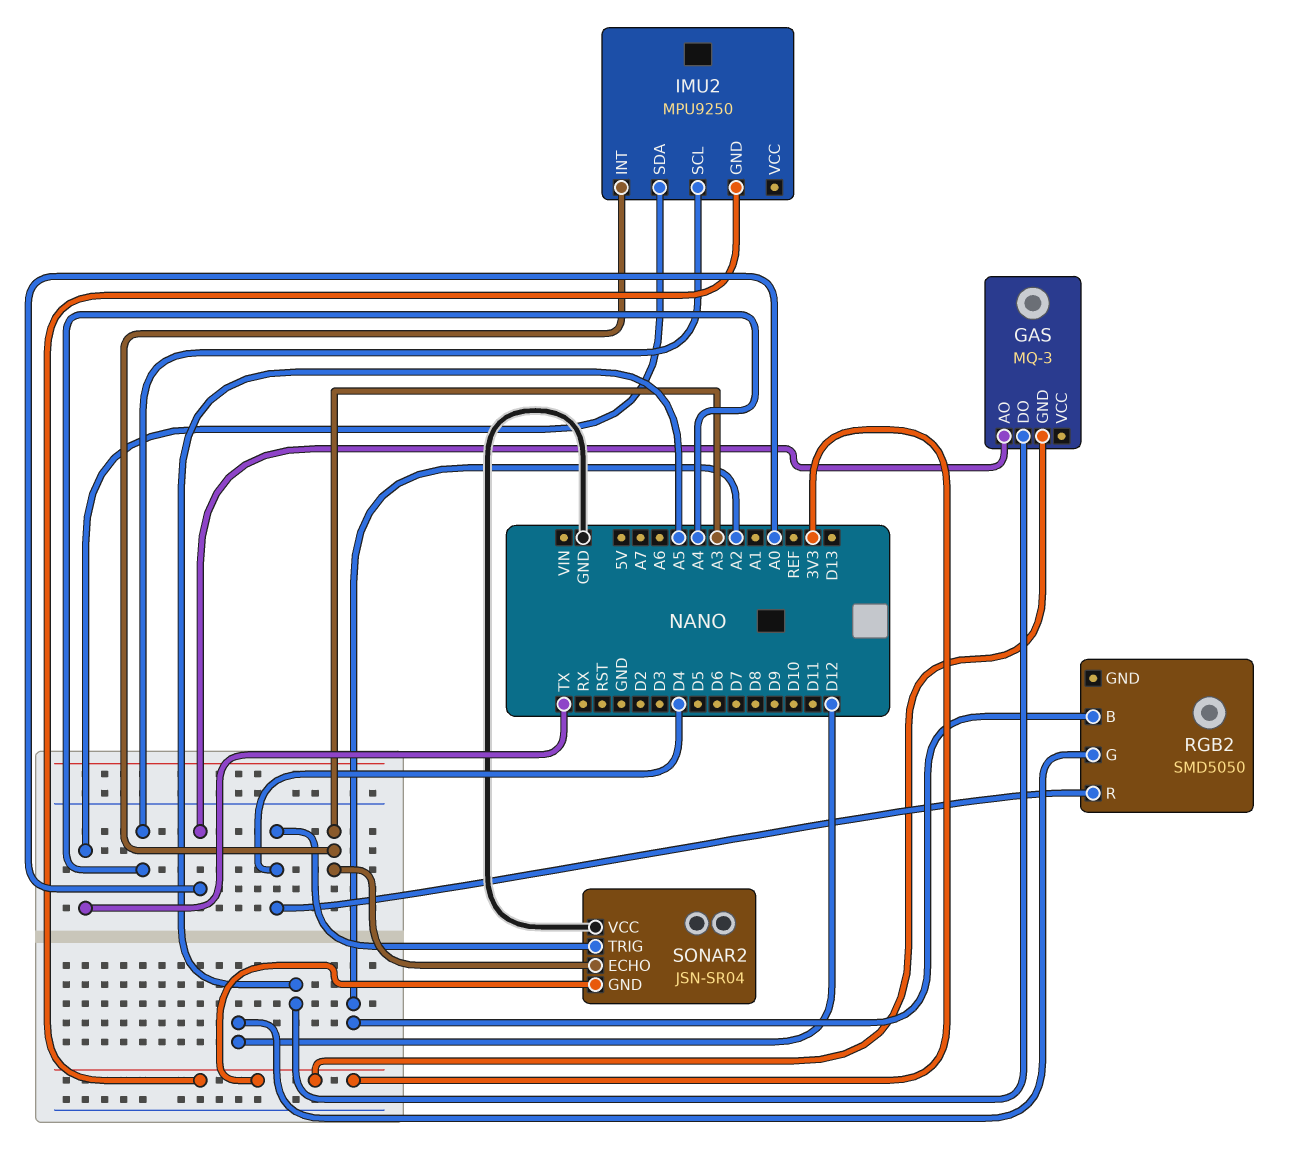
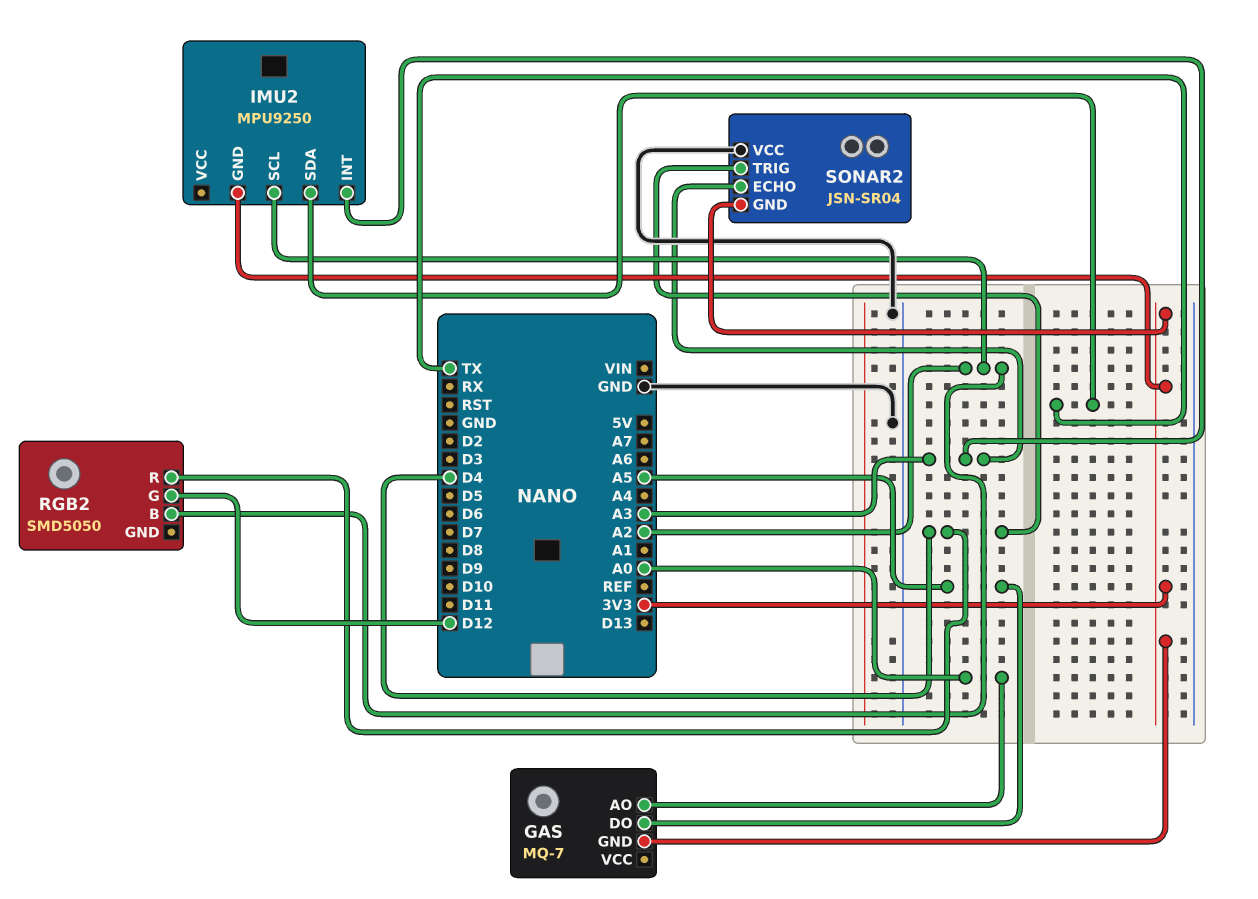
GAS: MQ-3 -> MQ-7
IMU2 pin SCL: A4 -> A2

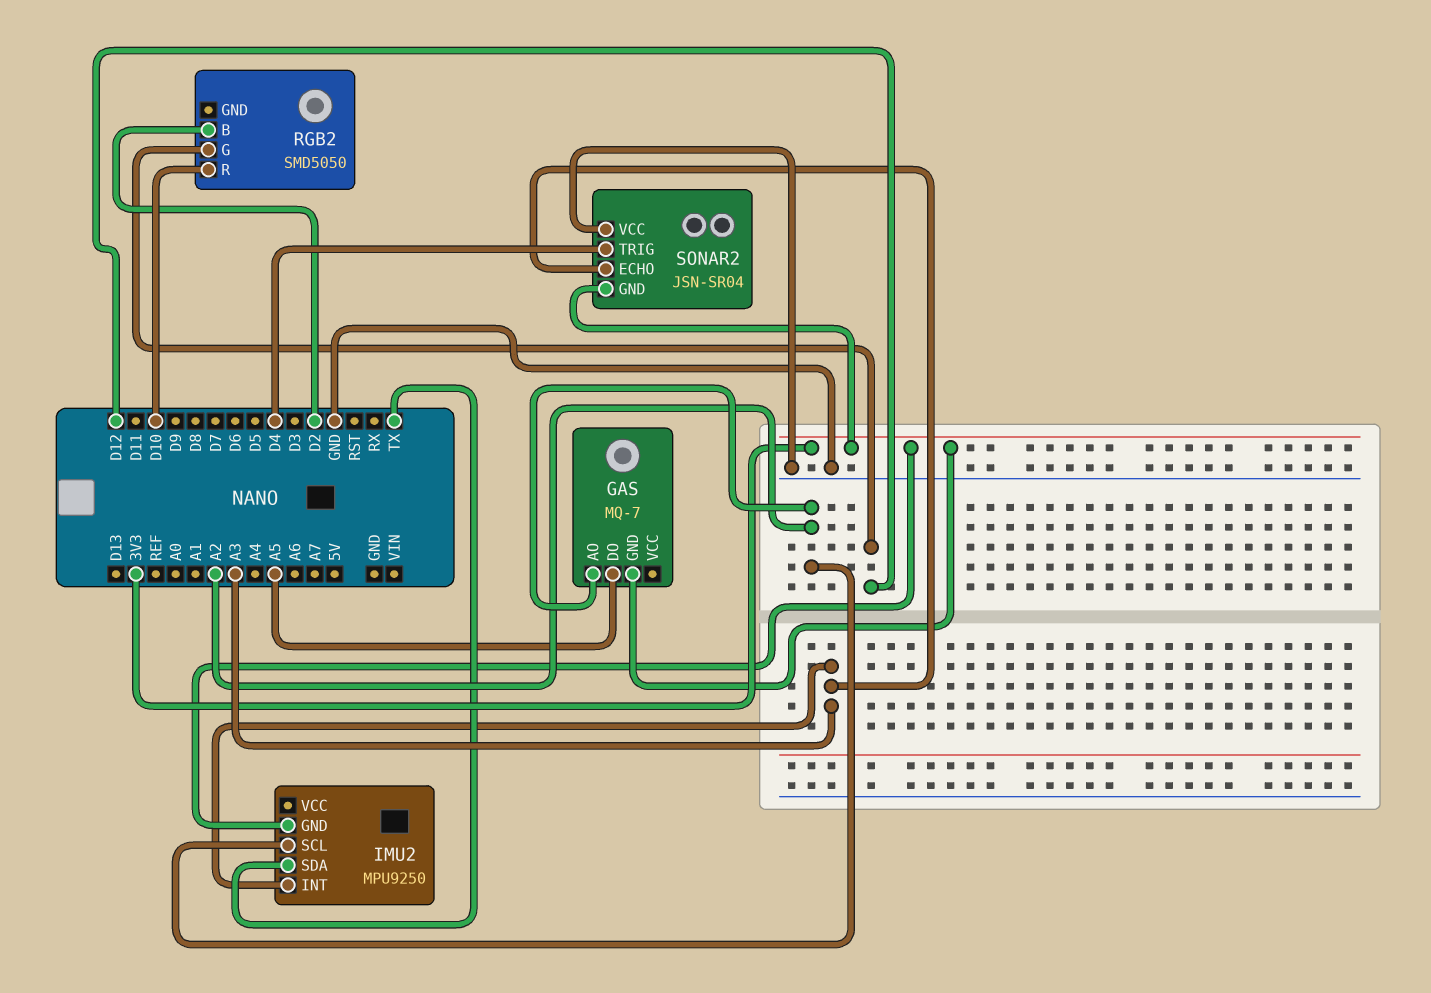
GAS pin AO: A0 -> A2
RGB2 pin B: A2 -> D2
RGB2 pin R: D4 -> D10

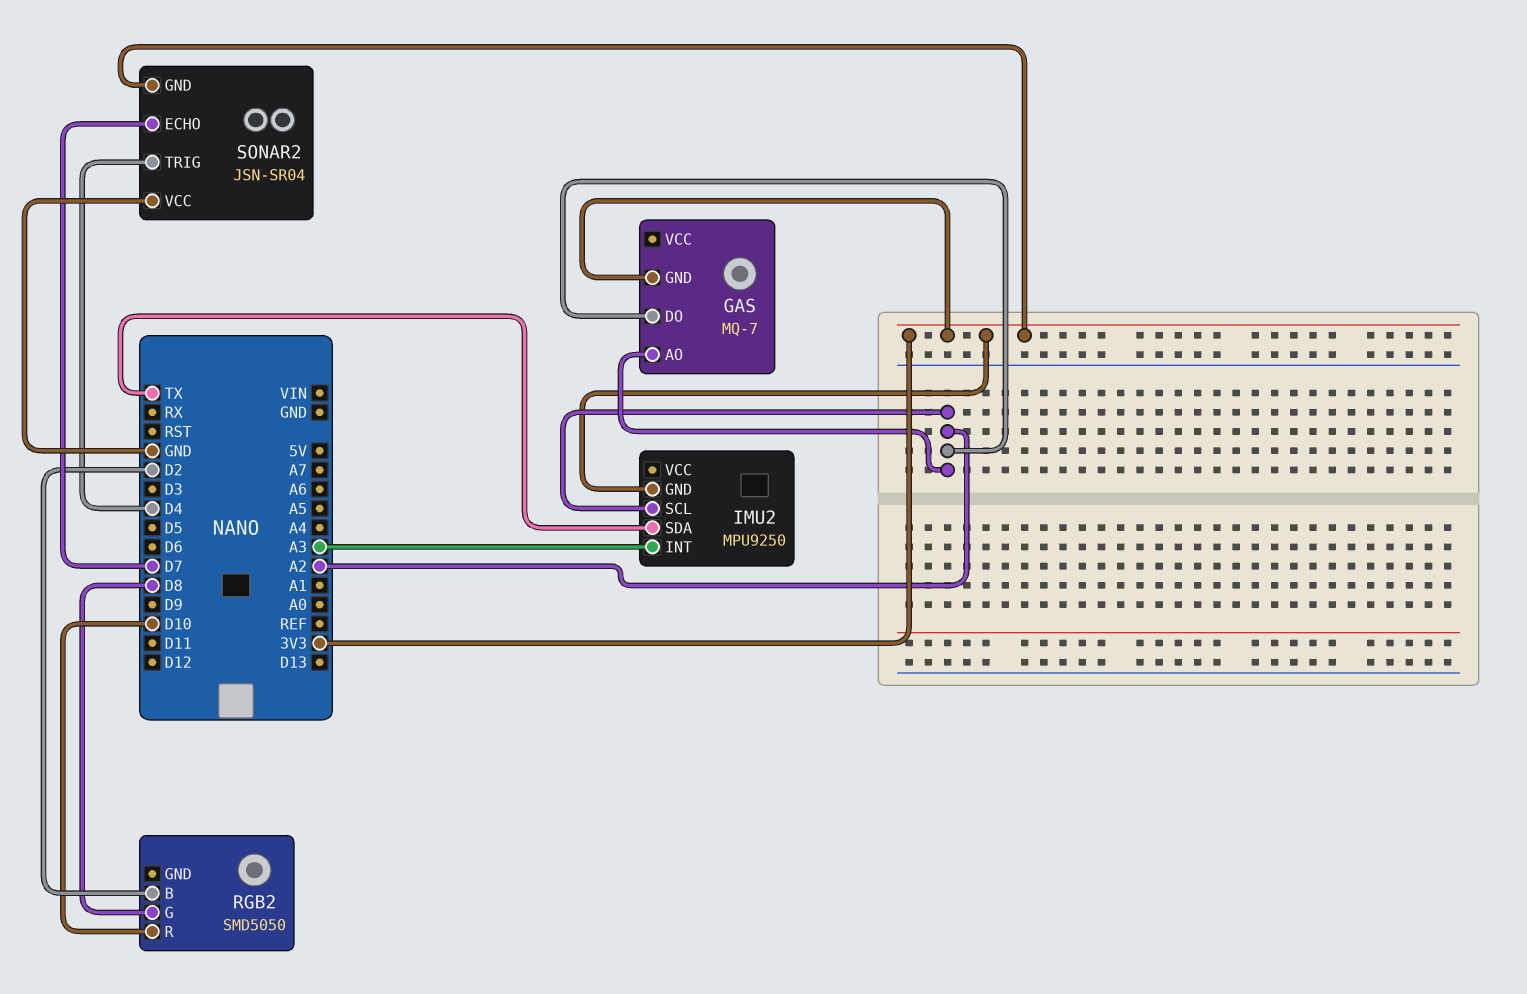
GAS pin DO: A5 -> A2
RGB2 pin G: D12 -> D8
SONAR2 pin ECHO: A3 -> D7

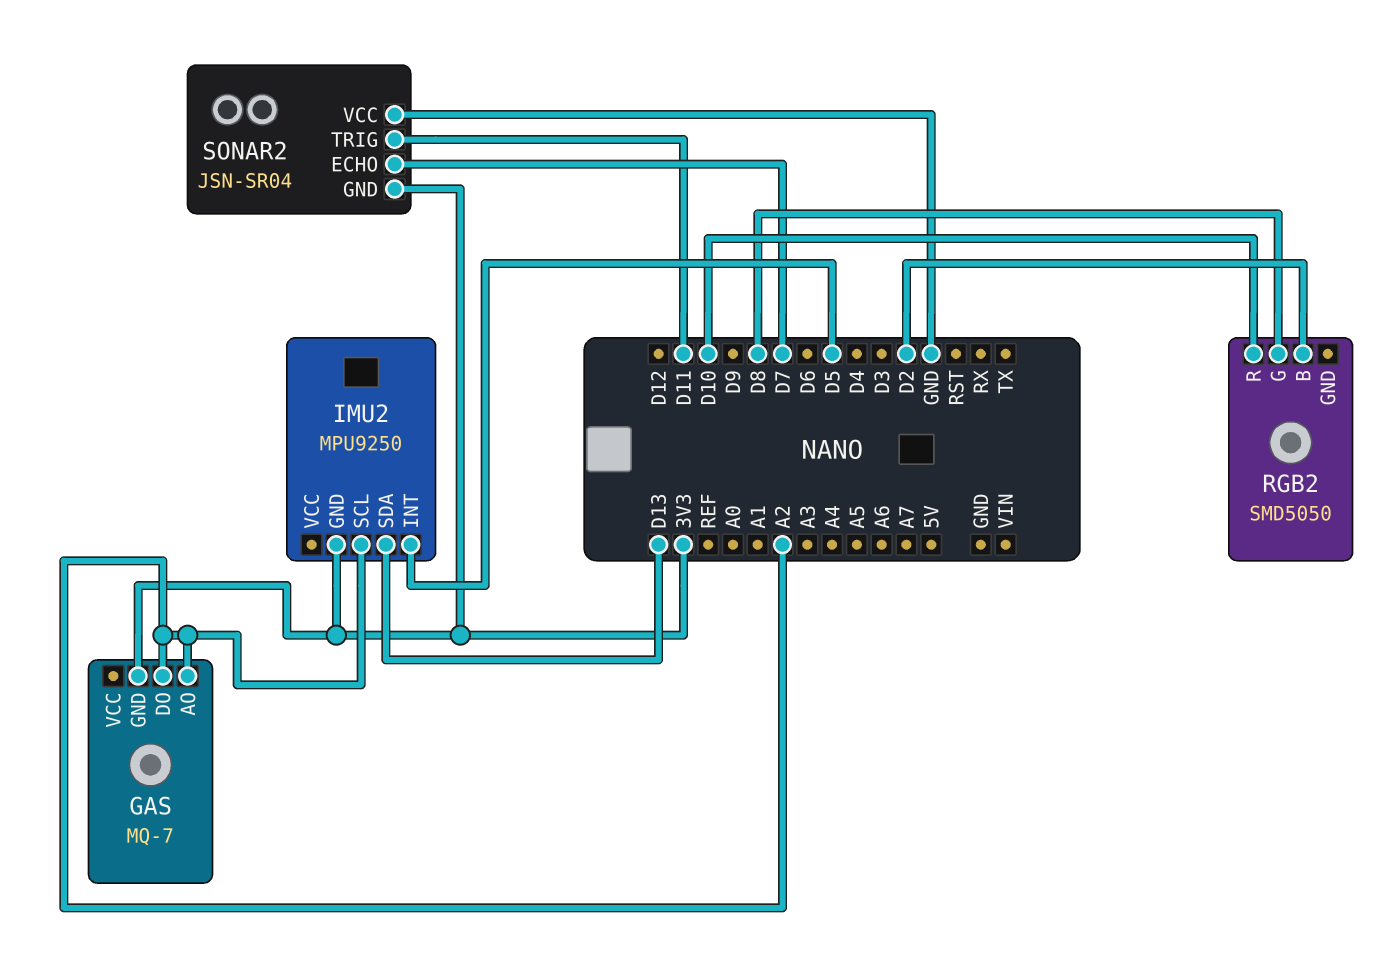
IMU2 pin INT: A3 -> D5
IMU2 pin SDA: TX -> D13
SONAR2 pin TRIG: D4 -> D11

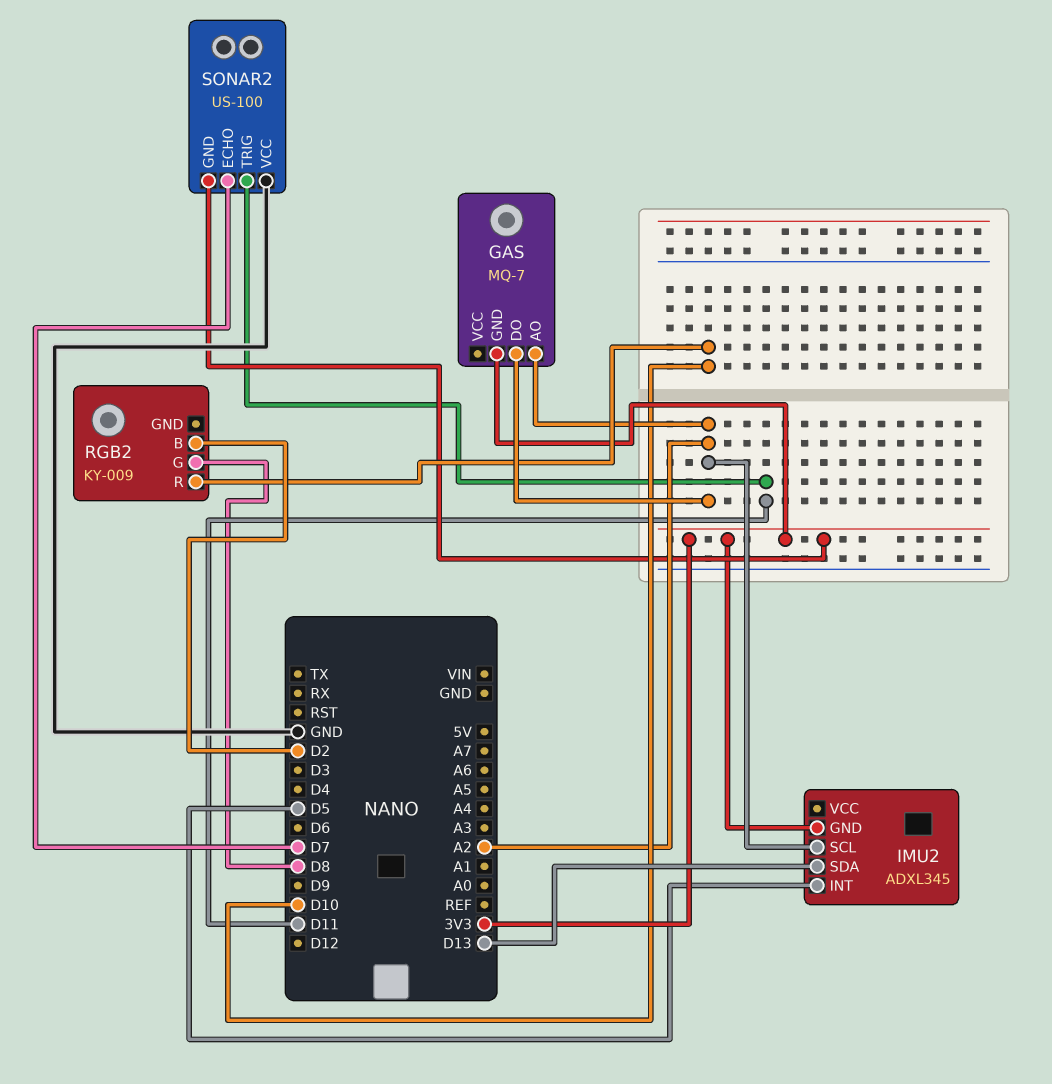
IMU2: MPU9250 -> ADXL345
RGB2: SMD5050 -> KY-009
SONAR2: JSN-SR04 -> US-100

